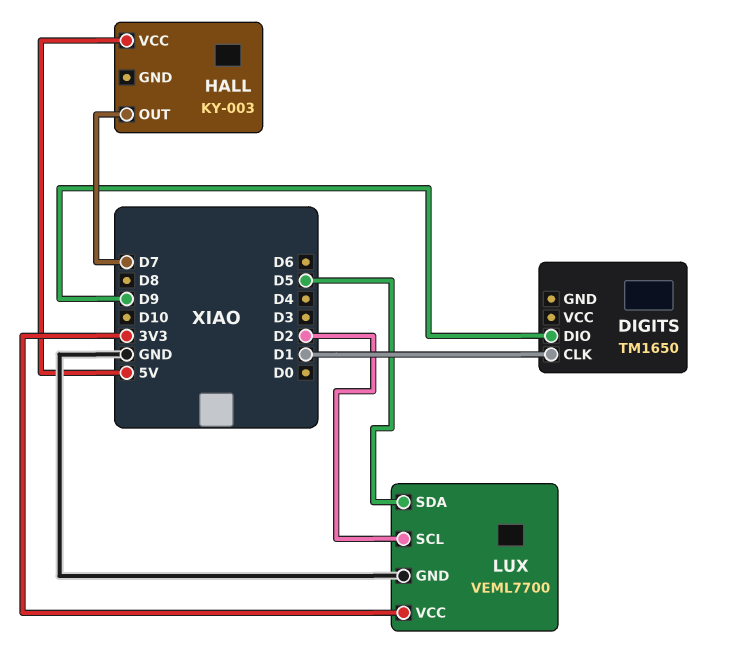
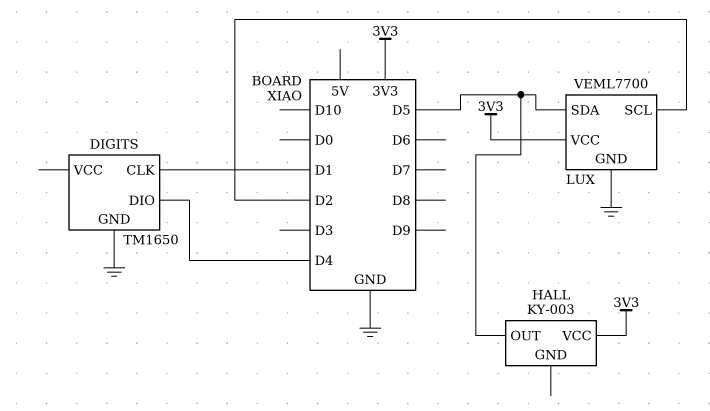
DIGITS pin DIO: D9 -> D4
DIGITS pin GND: none -> GND
HALL pin OUT: D7 -> D5
HALL pin VCC: 5V -> 3V3

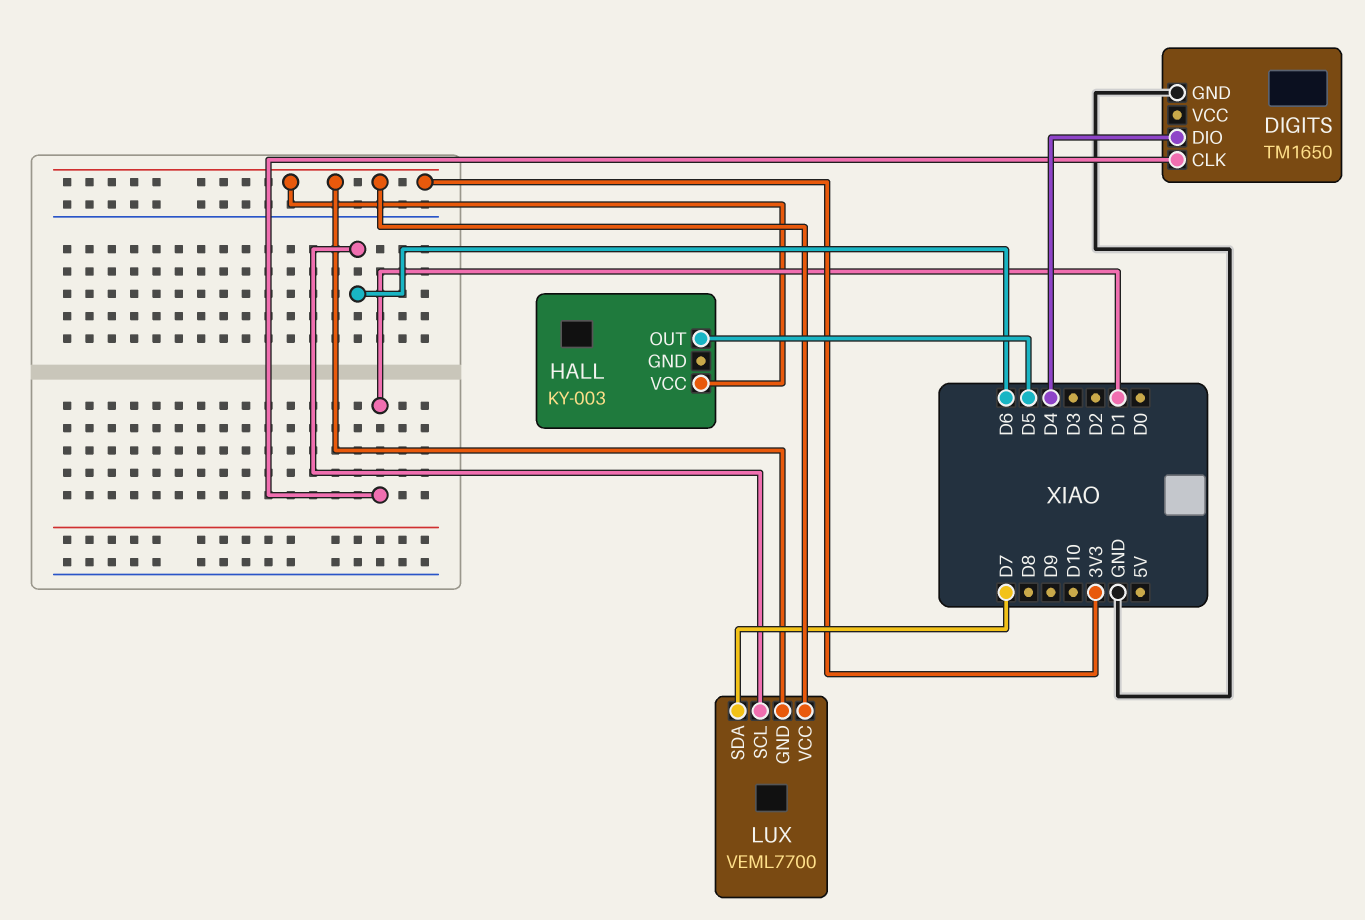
LUX pin GND: GND -> 3V3
LUX pin SCL: D2 -> D6
LUX pin SDA: D5 -> D7

